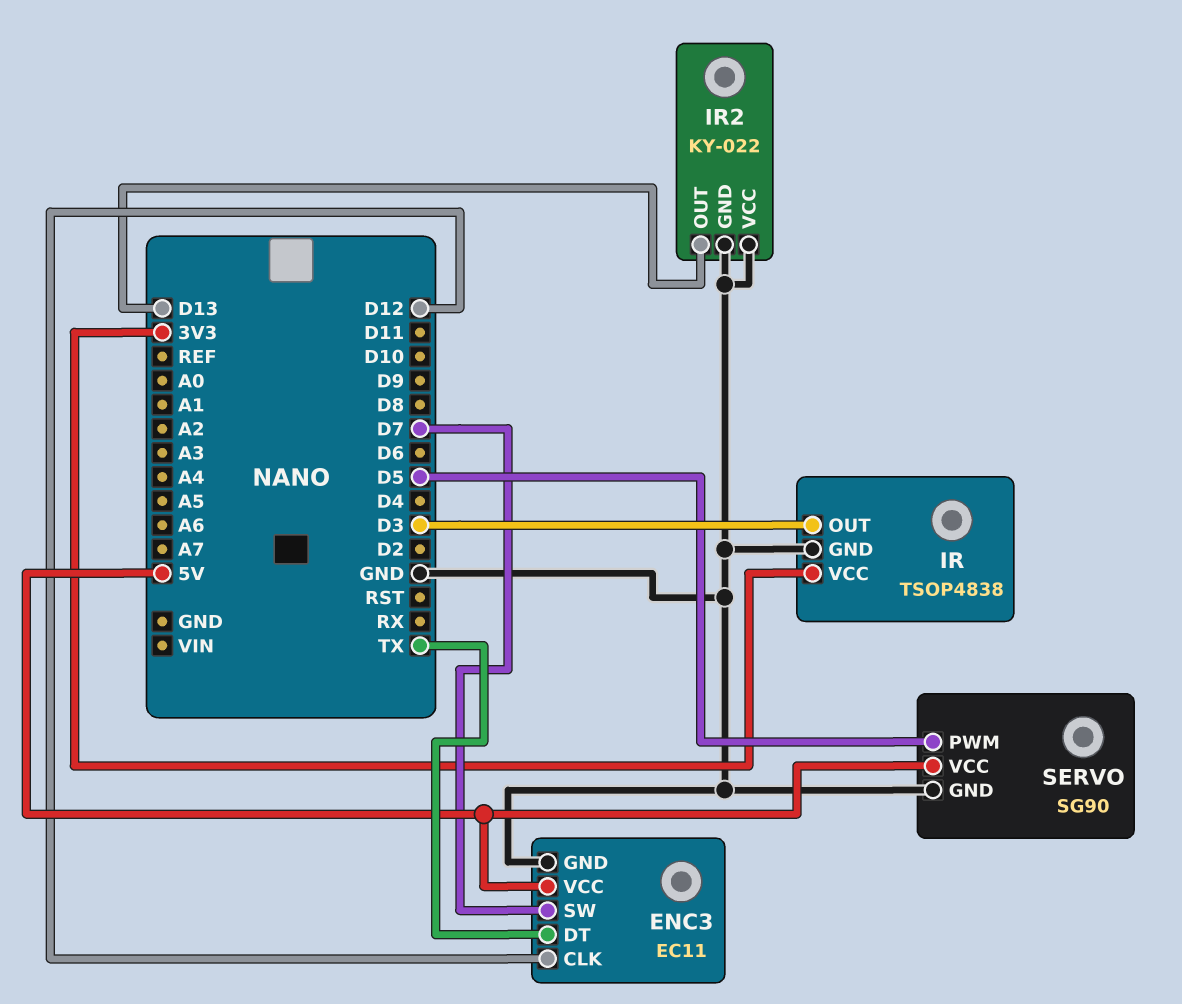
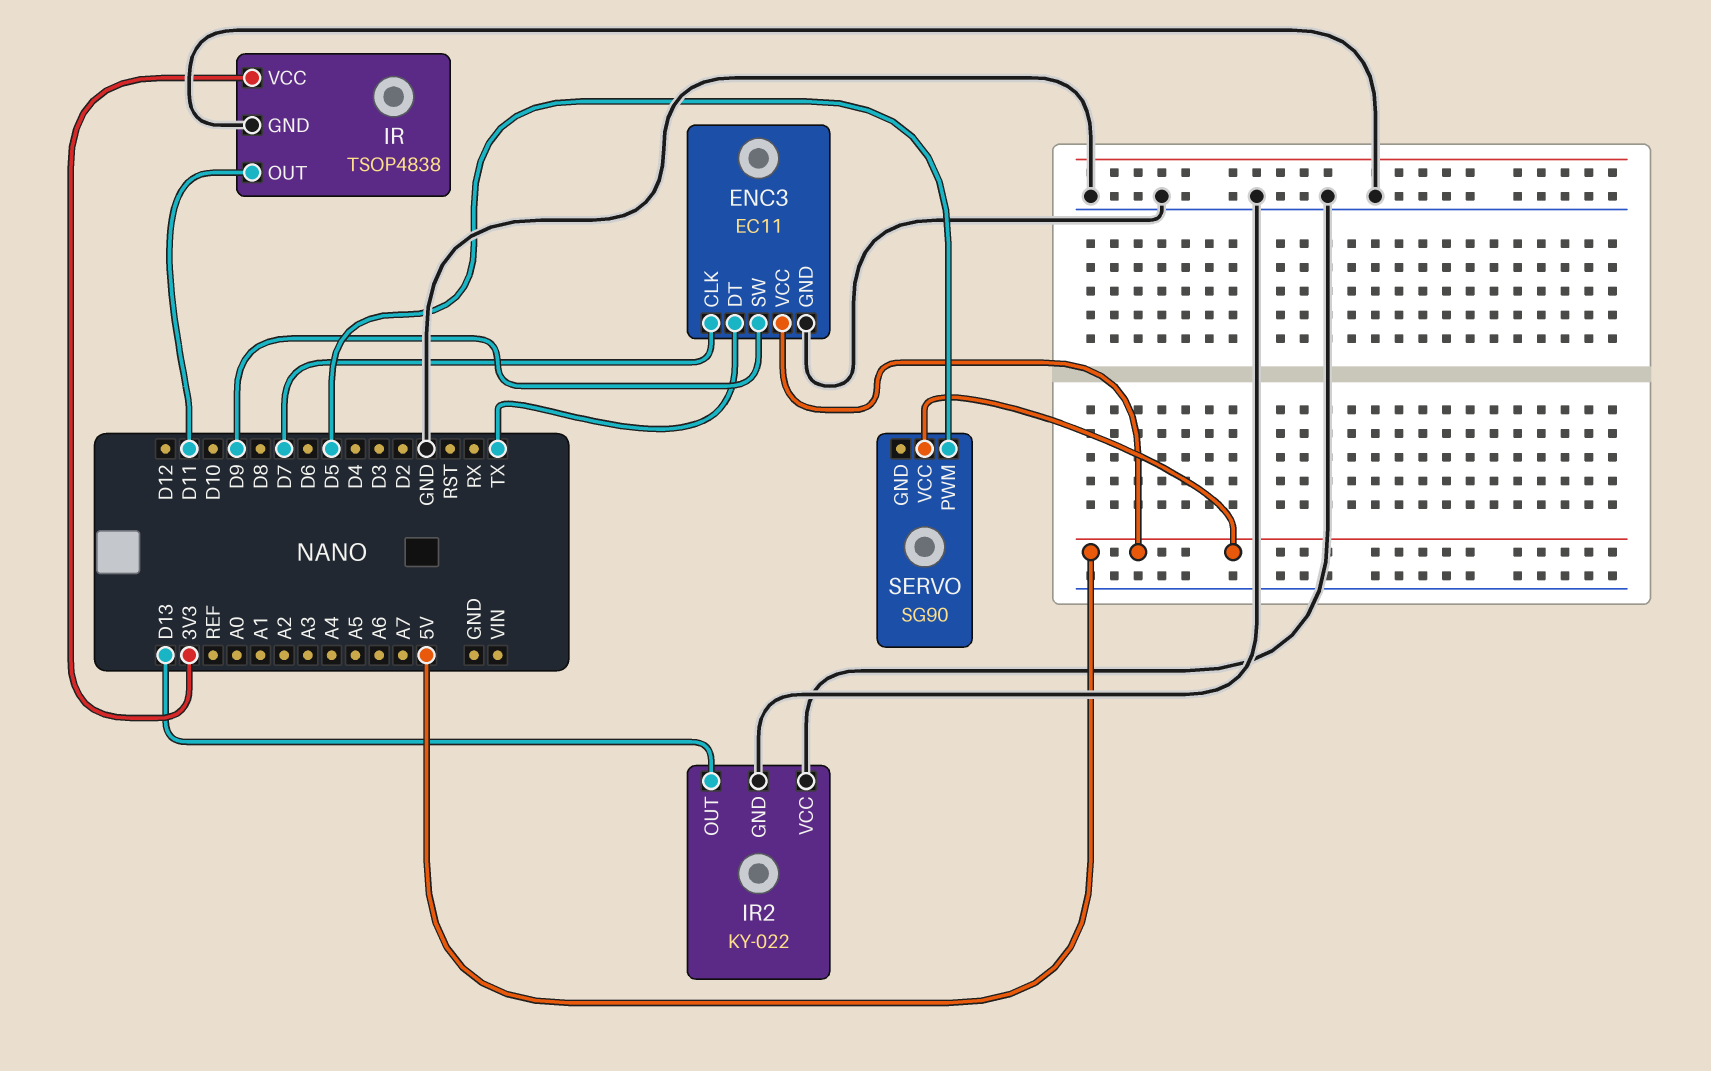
ENC3 pin CLK: D12 -> D7
ENC3 pin SW: D7 -> D9
IR pin OUT: D3 -> D11
SERVO pin GND: GND -> none

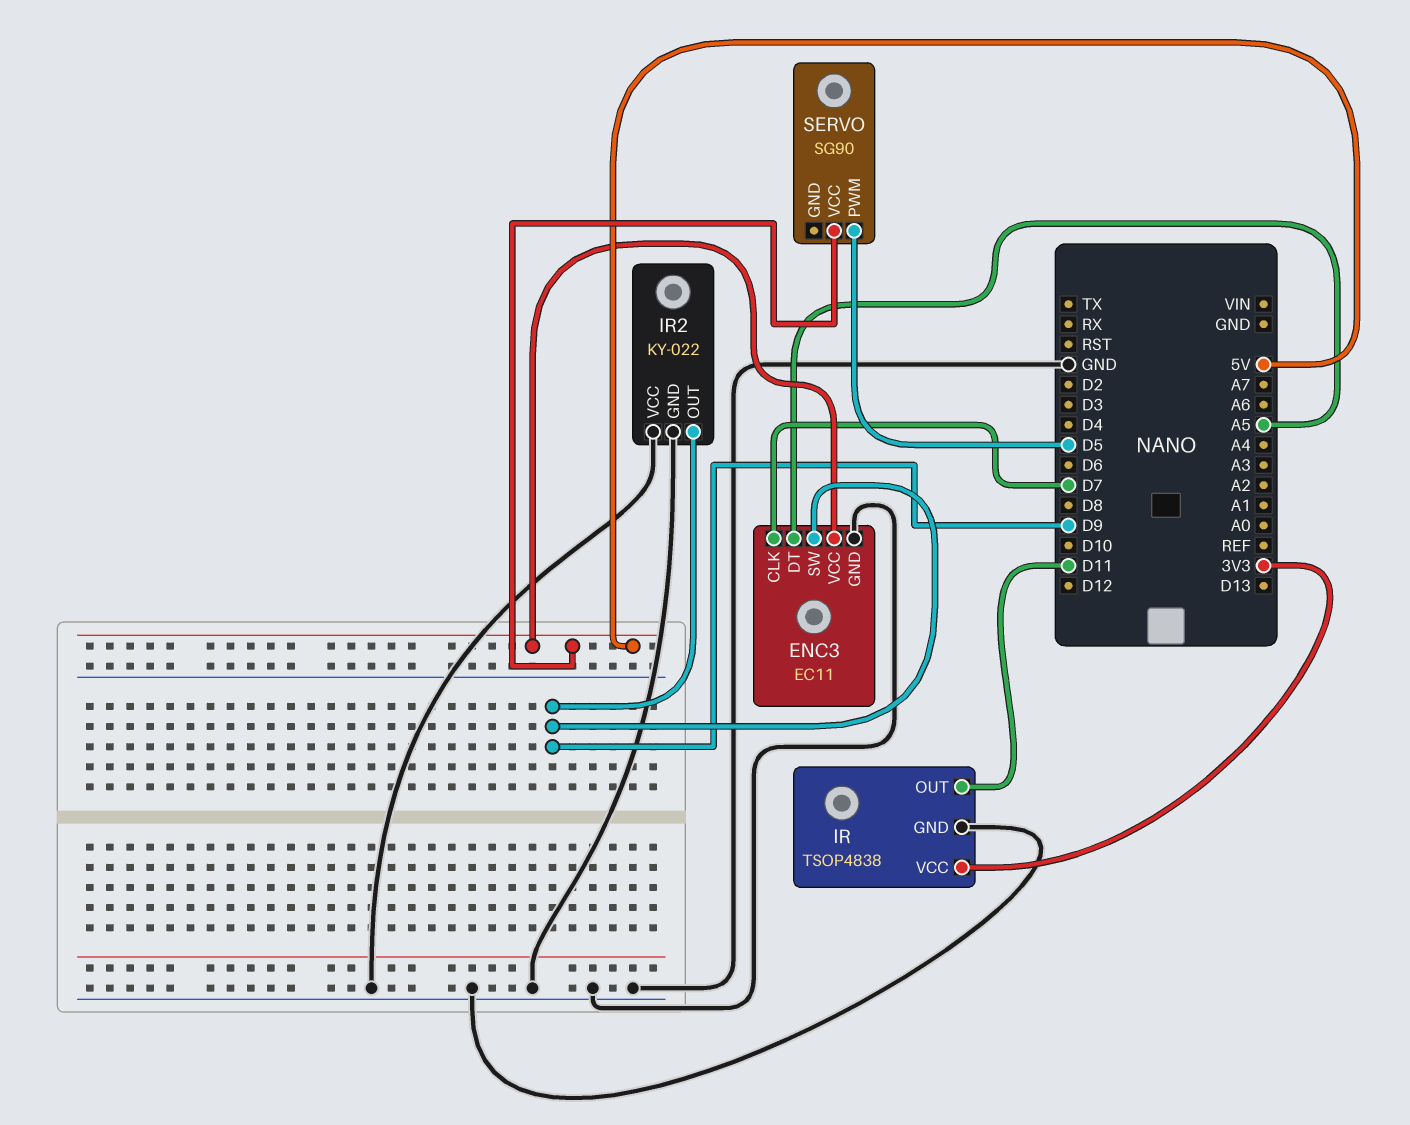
ENC3 pin DT: TX -> A5
IR2 pin OUT: D13 -> D9

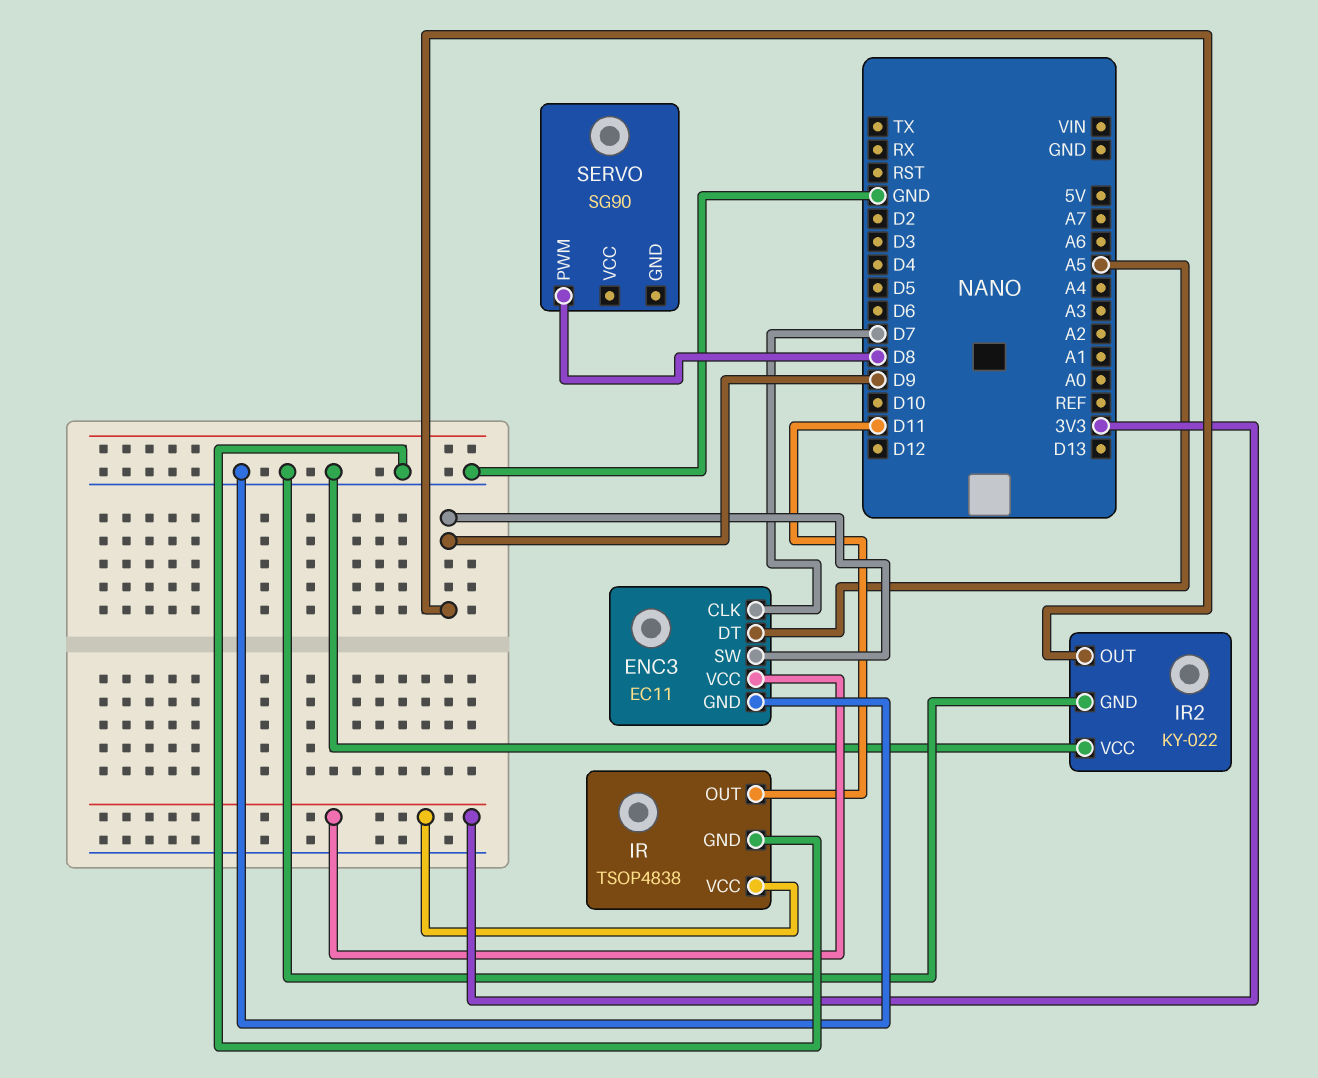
ENC3 pin VCC: 5V -> 3V3
SERVO pin PWM: D5 -> D8
SERVO pin VCC: 5V -> none

